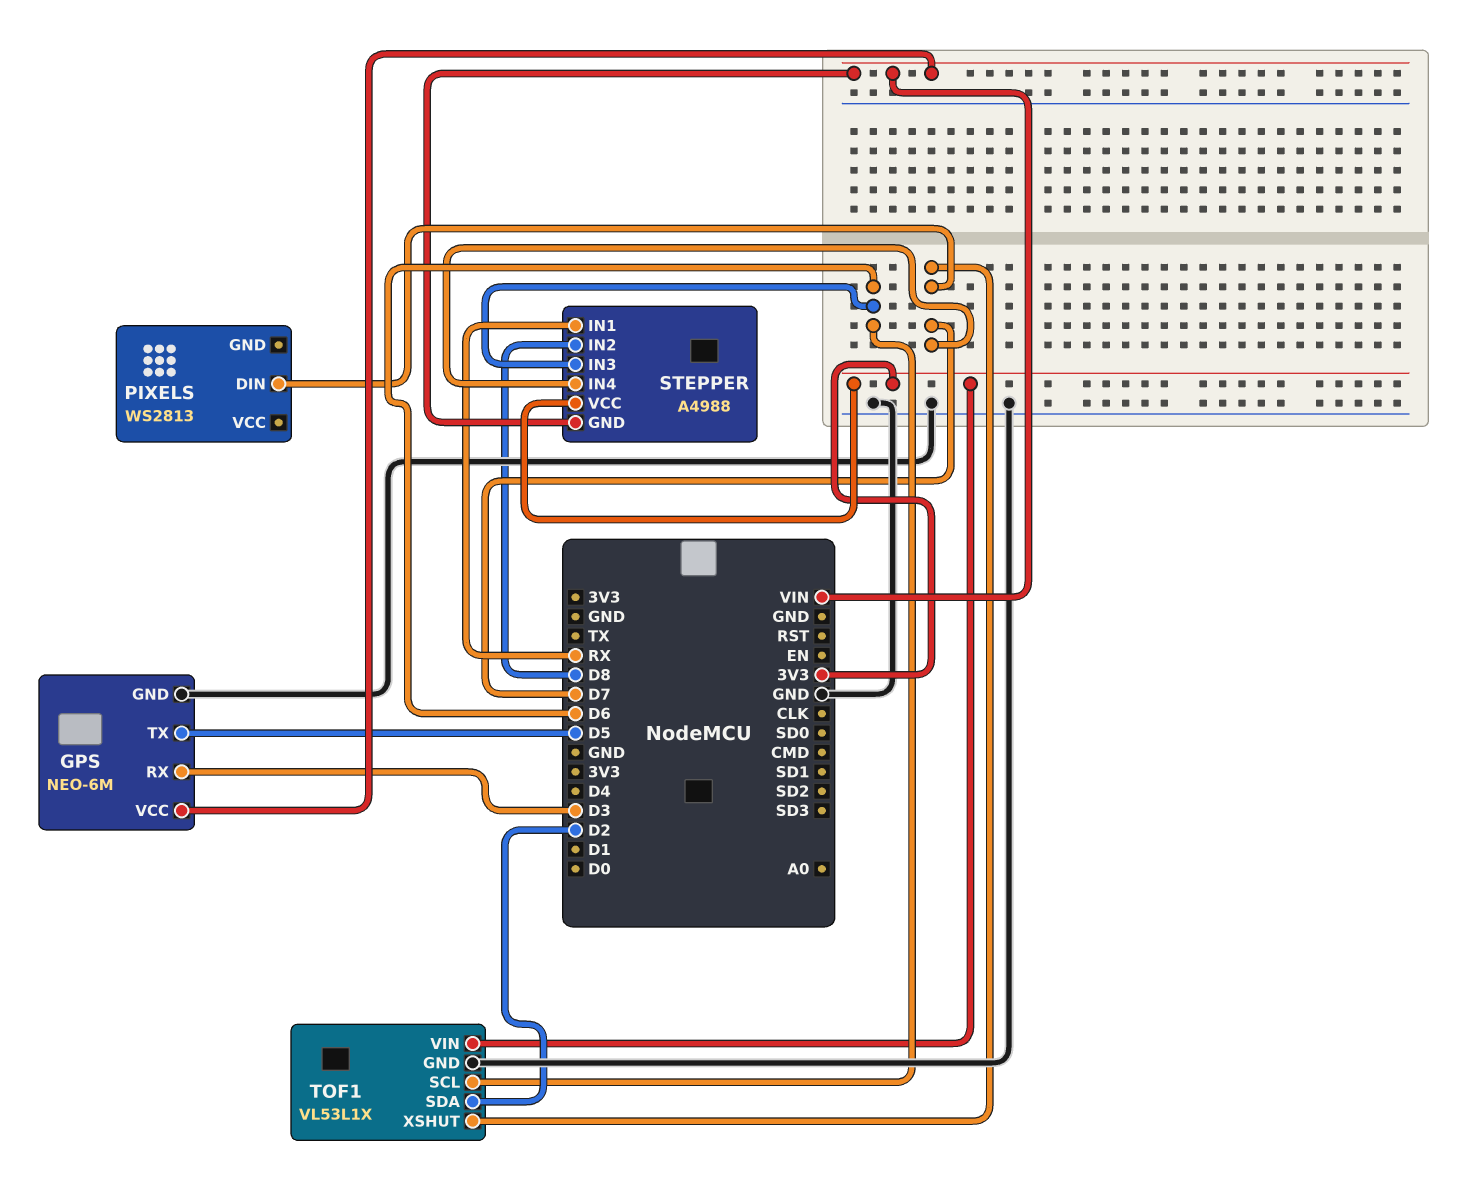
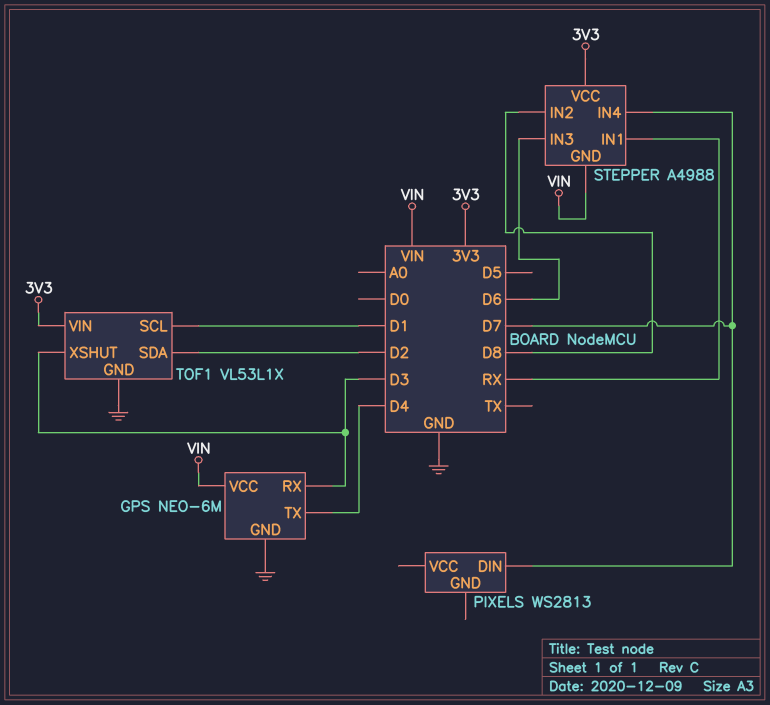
GPS pin TX: D5 -> D4
TOF1 pin SCL: D6 -> D1
TOF1 pin XSHUT: D7 -> D3

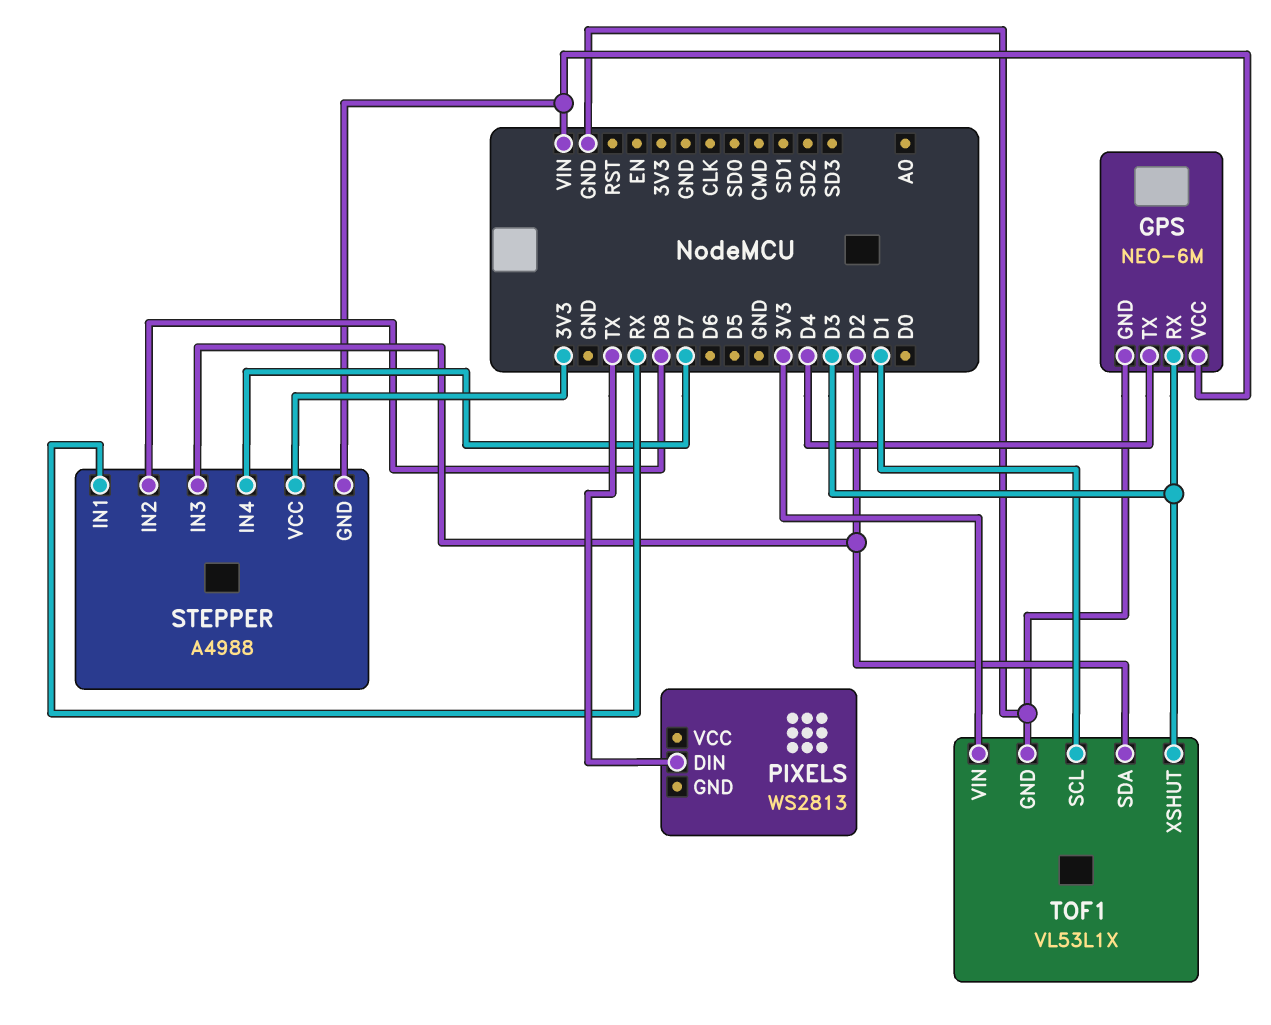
PIXELS pin DIN: D7 -> TX
STEPPER pin IN3: D6 -> D2

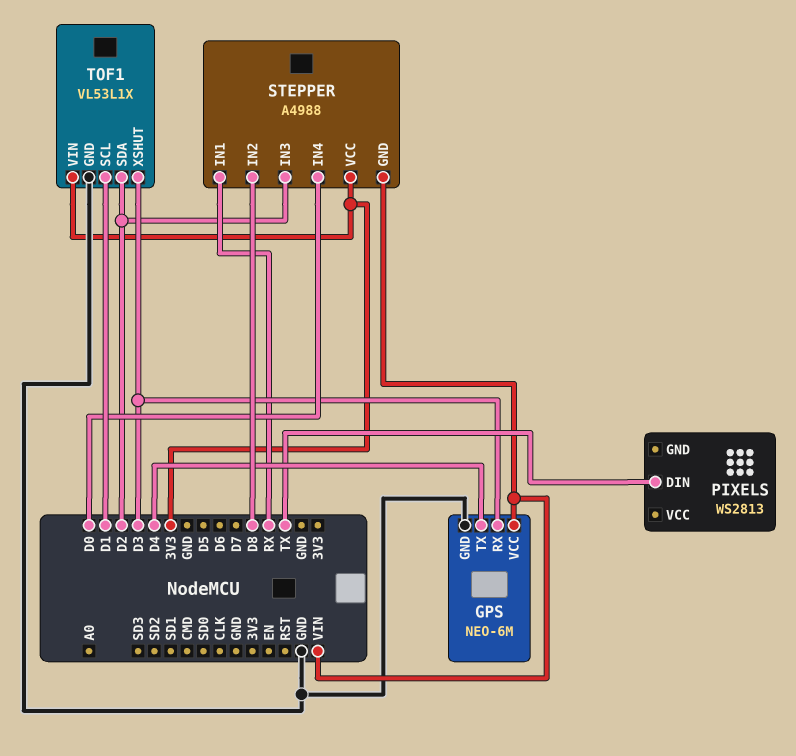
STEPPER pin IN4: D7 -> D0

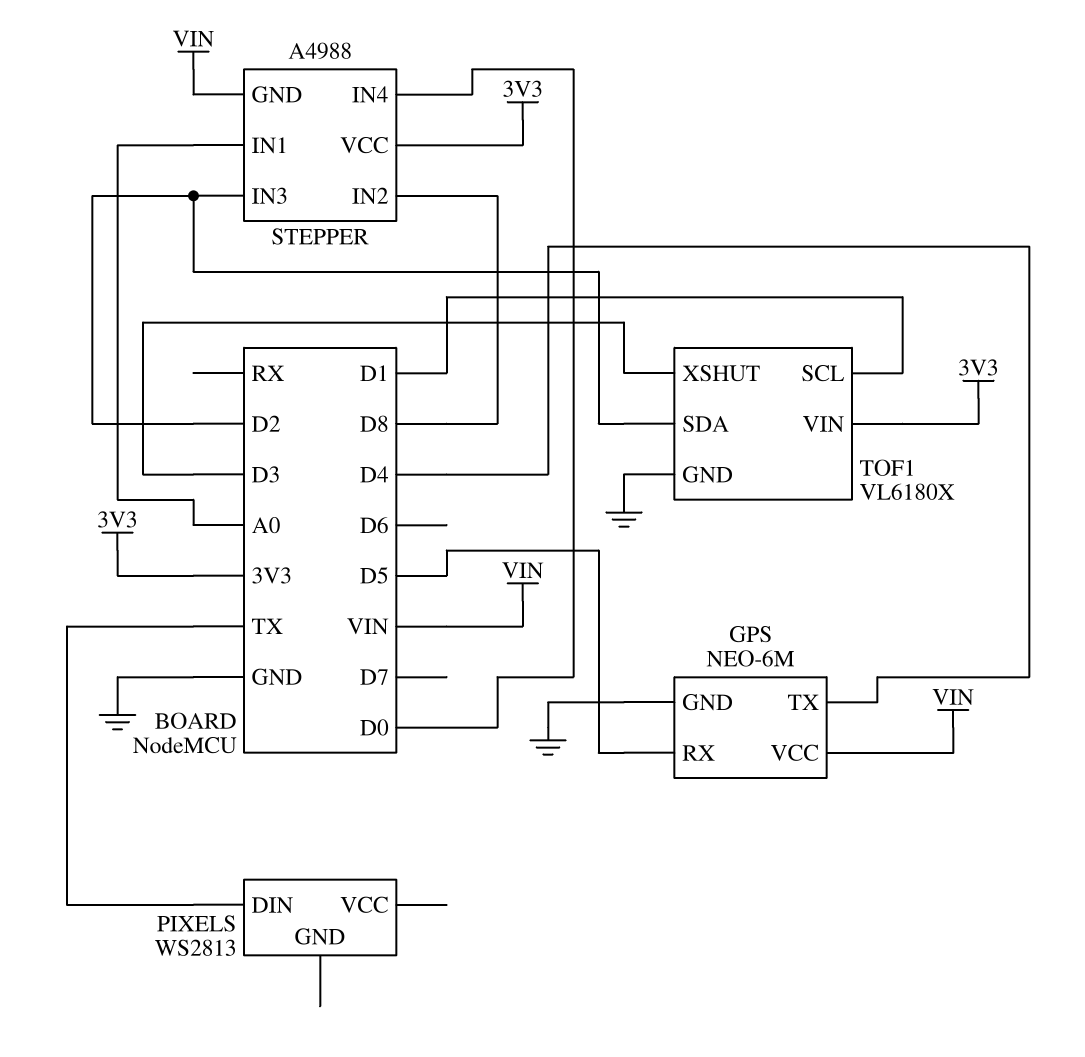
GPS pin RX: D3 -> D5
STEPPER pin IN1: RX -> A0
TOF1: VL53L1X -> VL6180X

